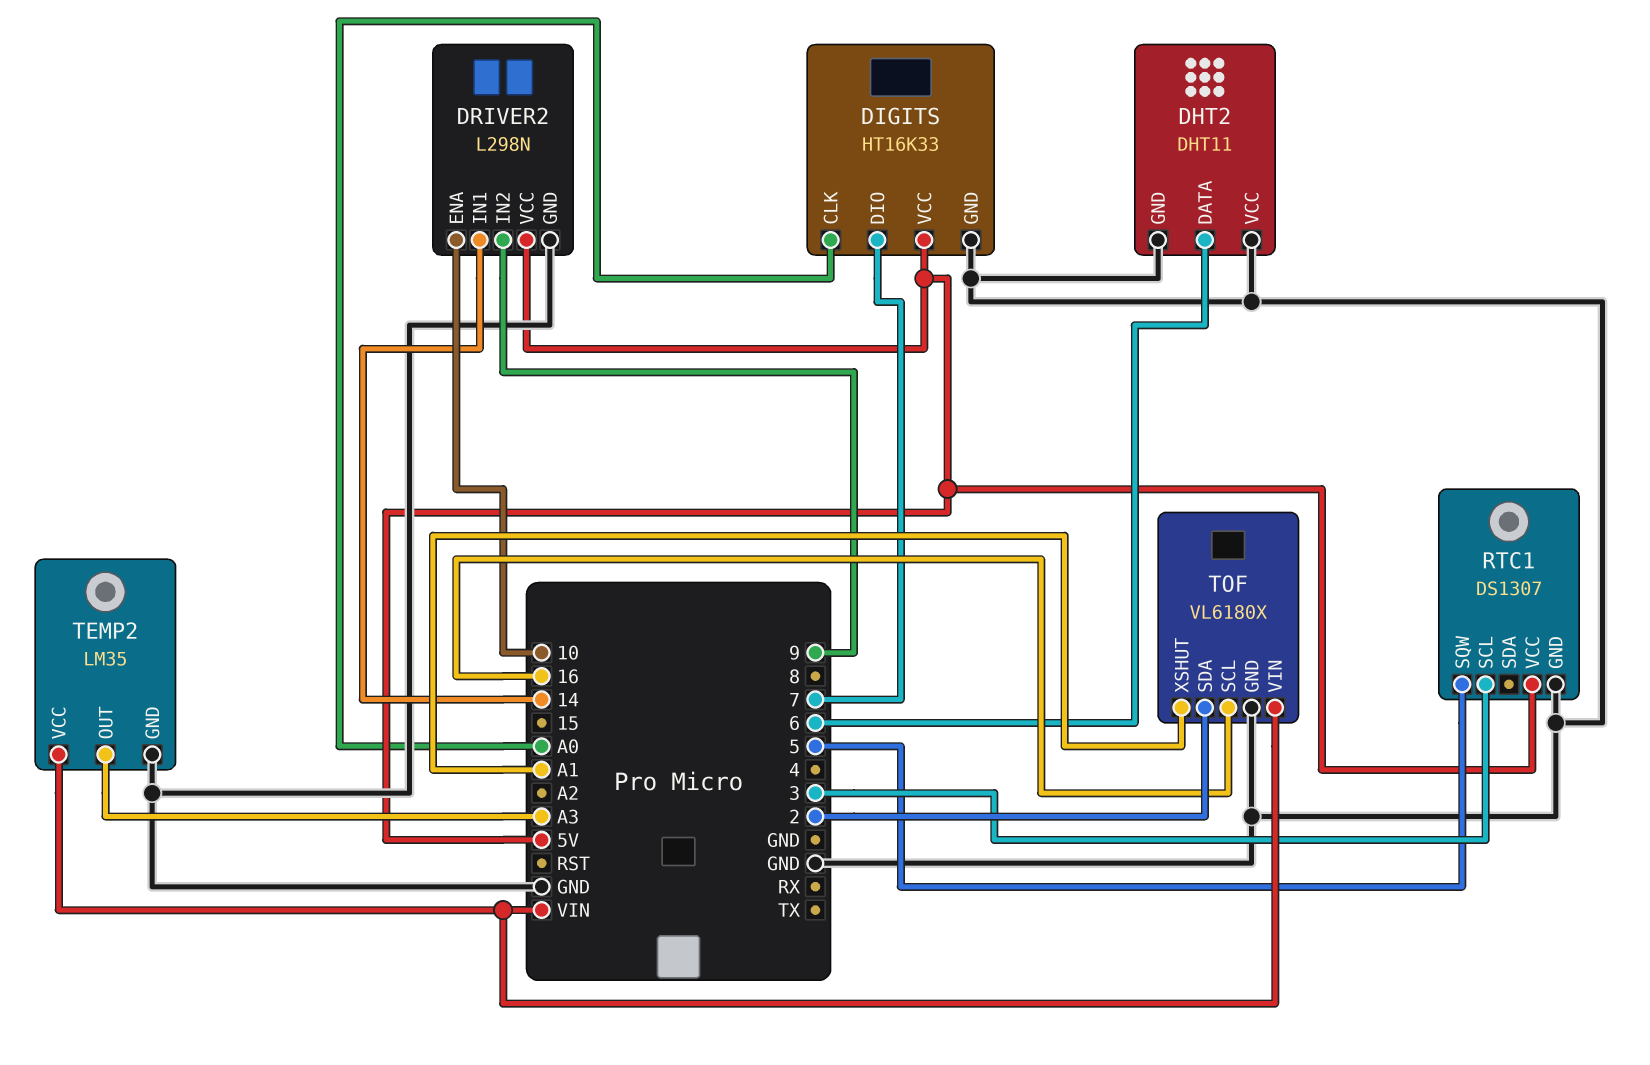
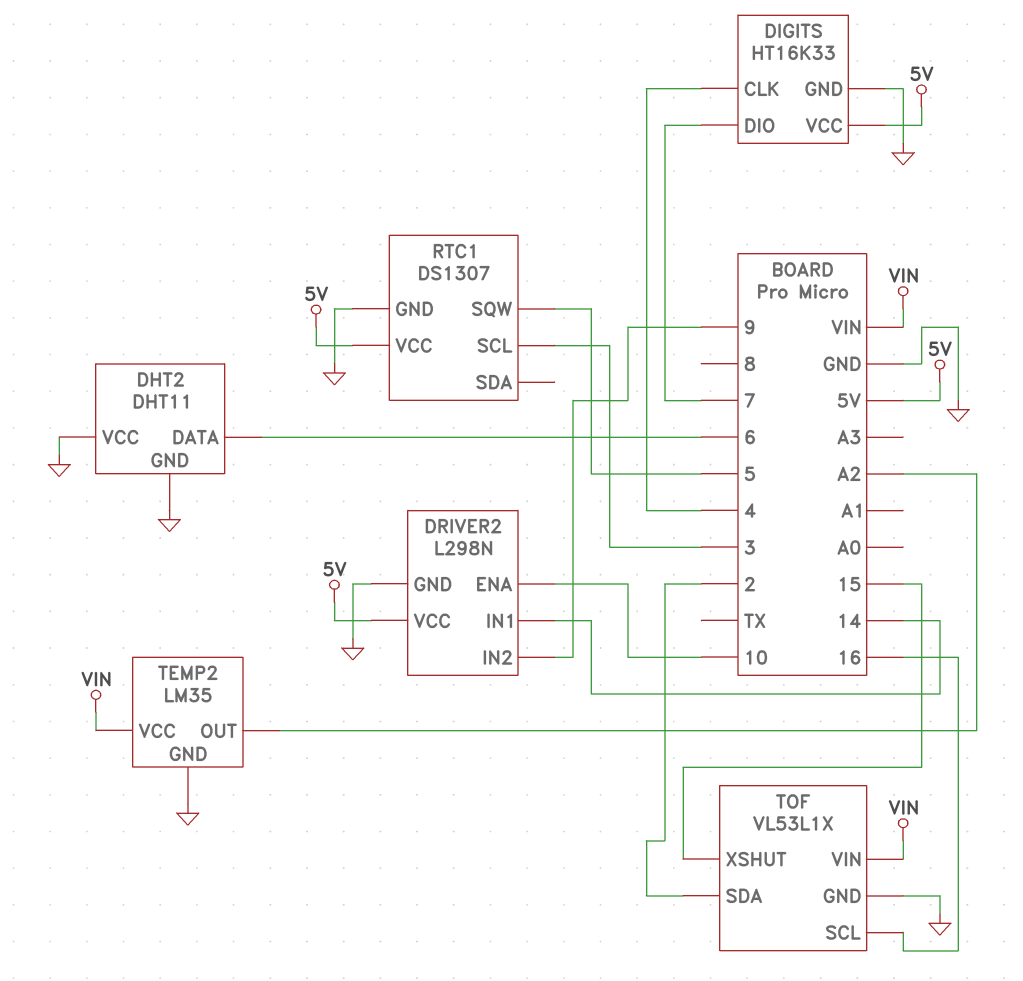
DIGITS pin CLK: A0 -> 4
TEMP2 pin OUT: A3 -> A2
TOF: VL6180X -> VL53L1X
TOF pin XSHUT: A1 -> 15

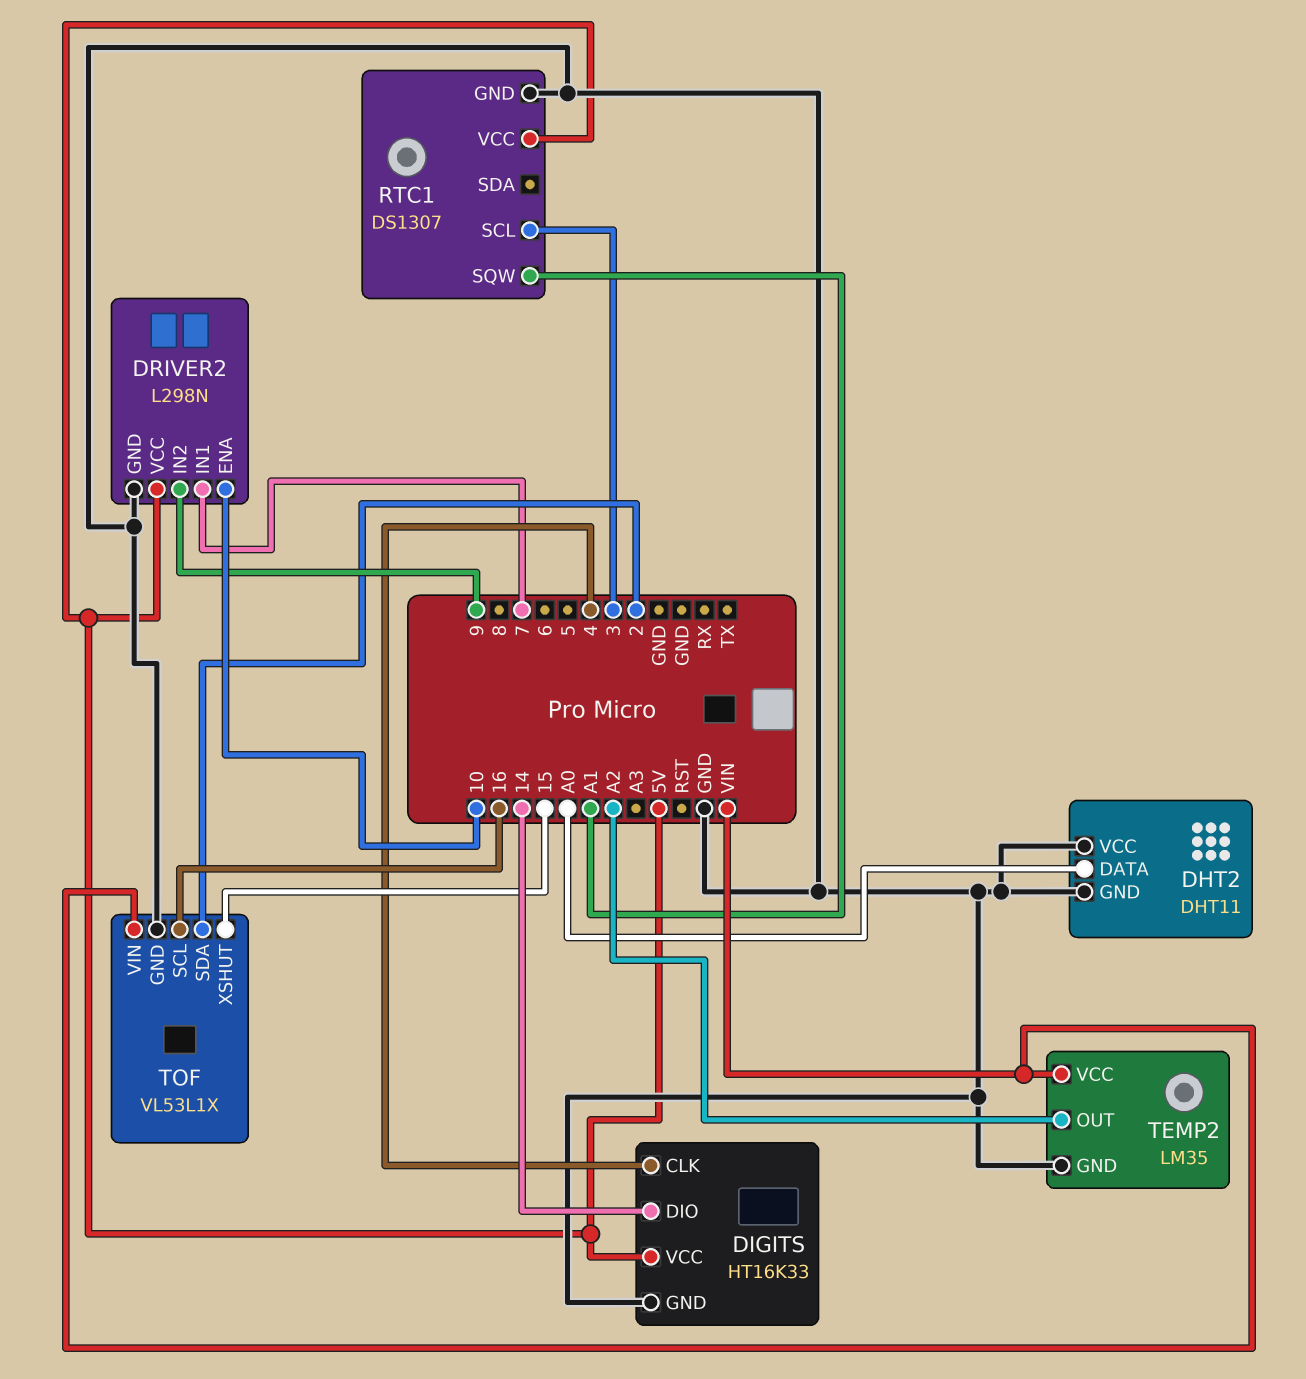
DHT2 pin DATA: 6 -> A0
DIGITS pin DIO: 7 -> 14
DRIVER2 pin IN1: 14 -> 7
RTC1 pin SQW: 5 -> A1

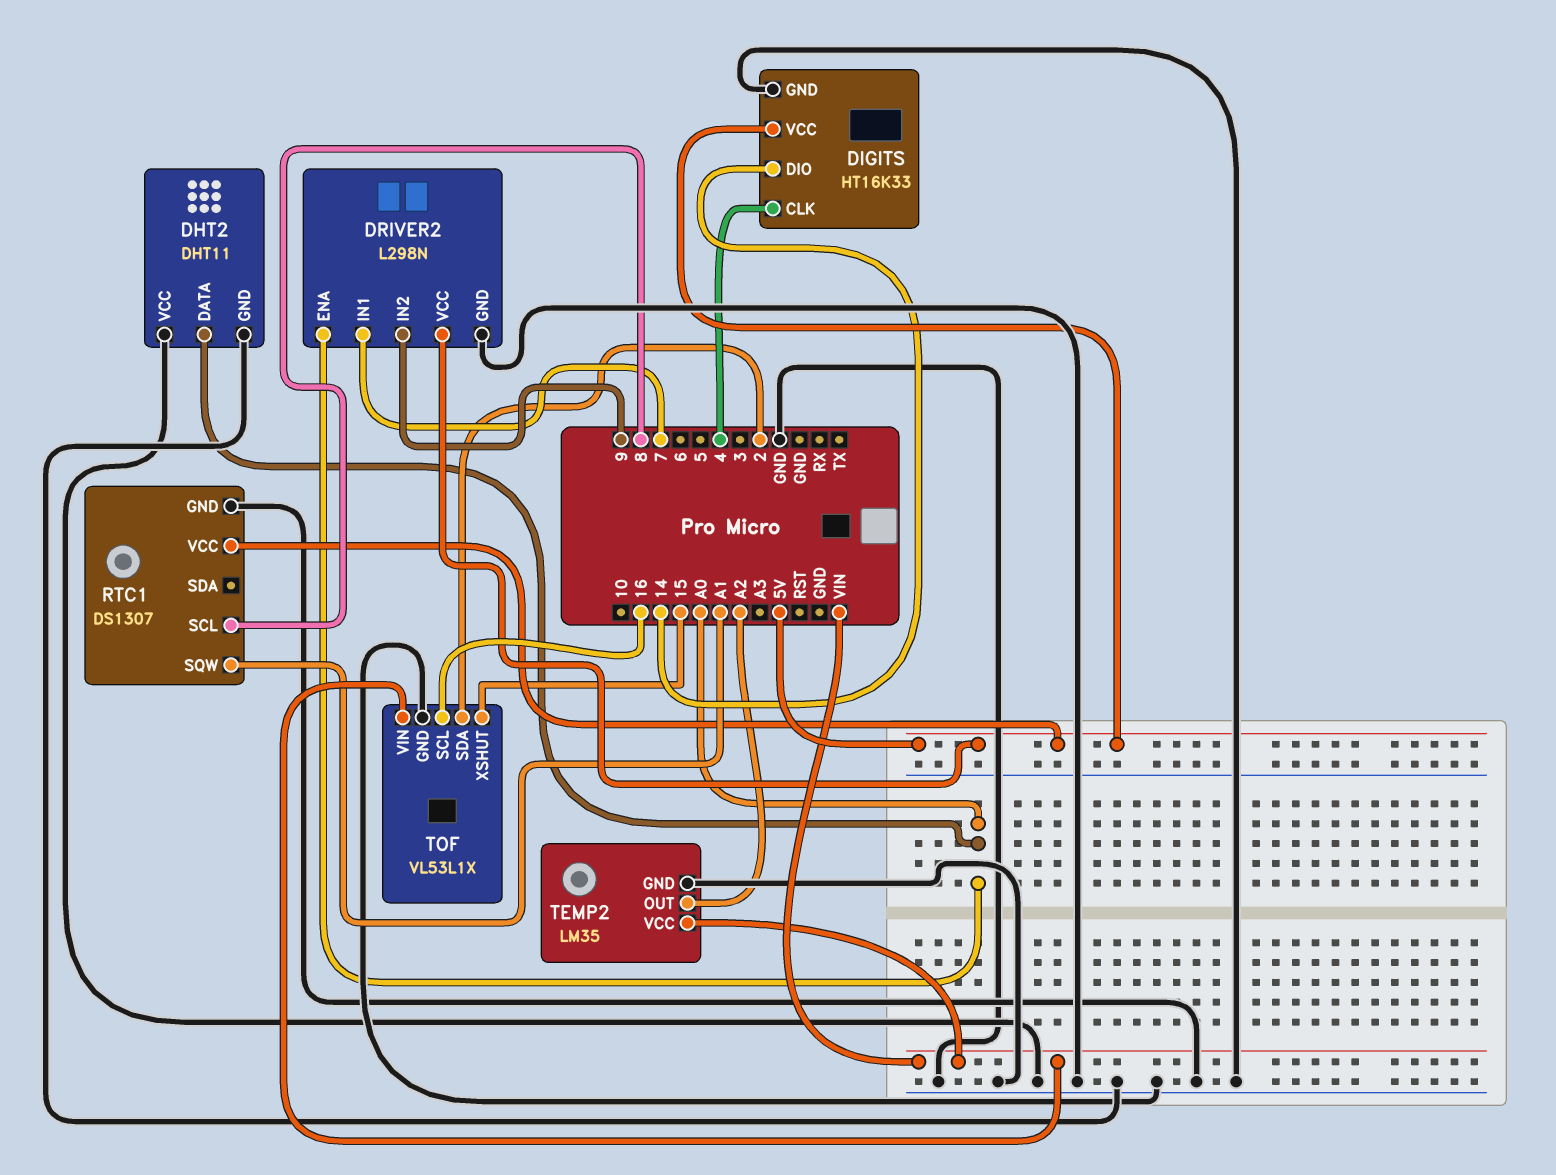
DRIVER2 pin ENA: 10 -> A0
RTC1 pin SCL: 3 -> 8

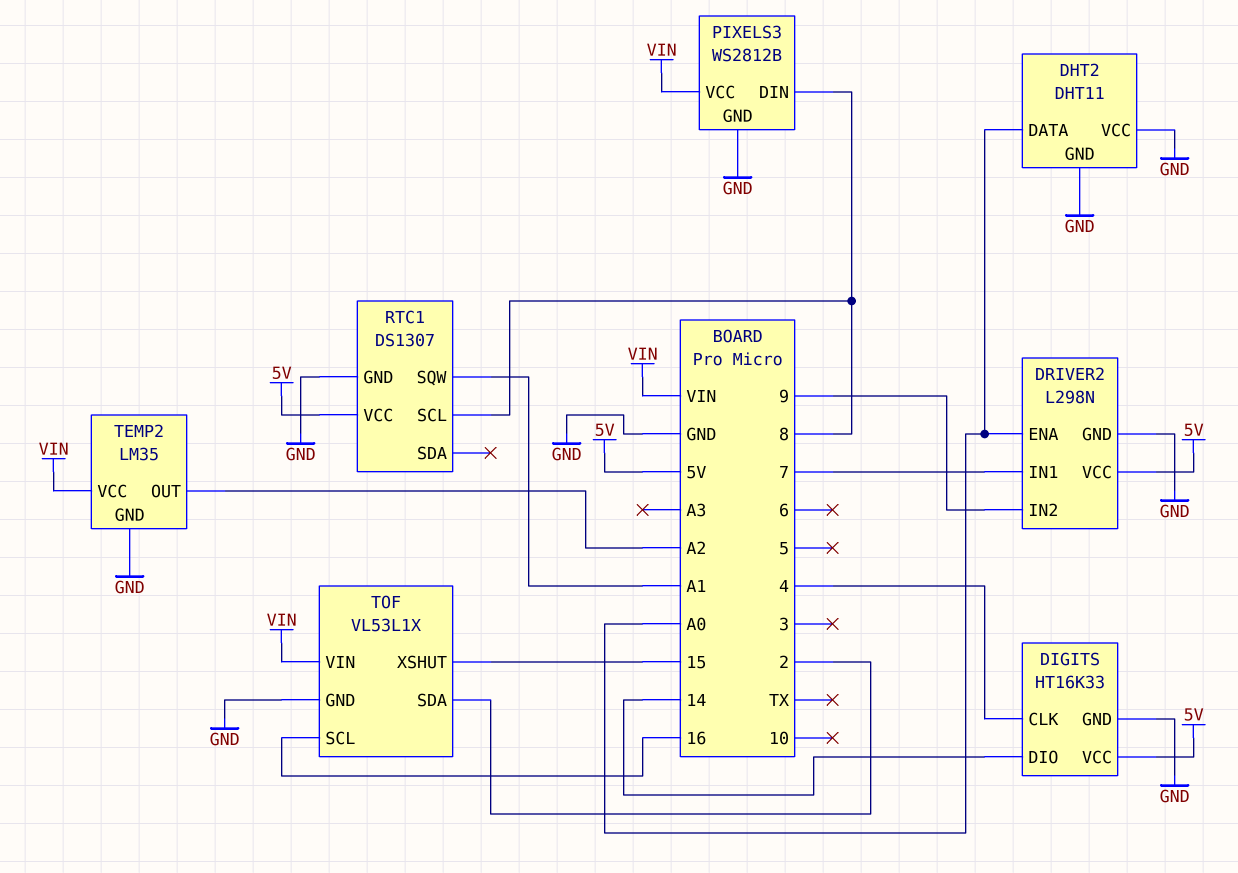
PIXELS3: none -> WS2812B
PIXELS3 pin DIN: none -> 8
PIXELS3 pin GND: none -> GND
PIXELS3 pin VCC: none -> VIN

